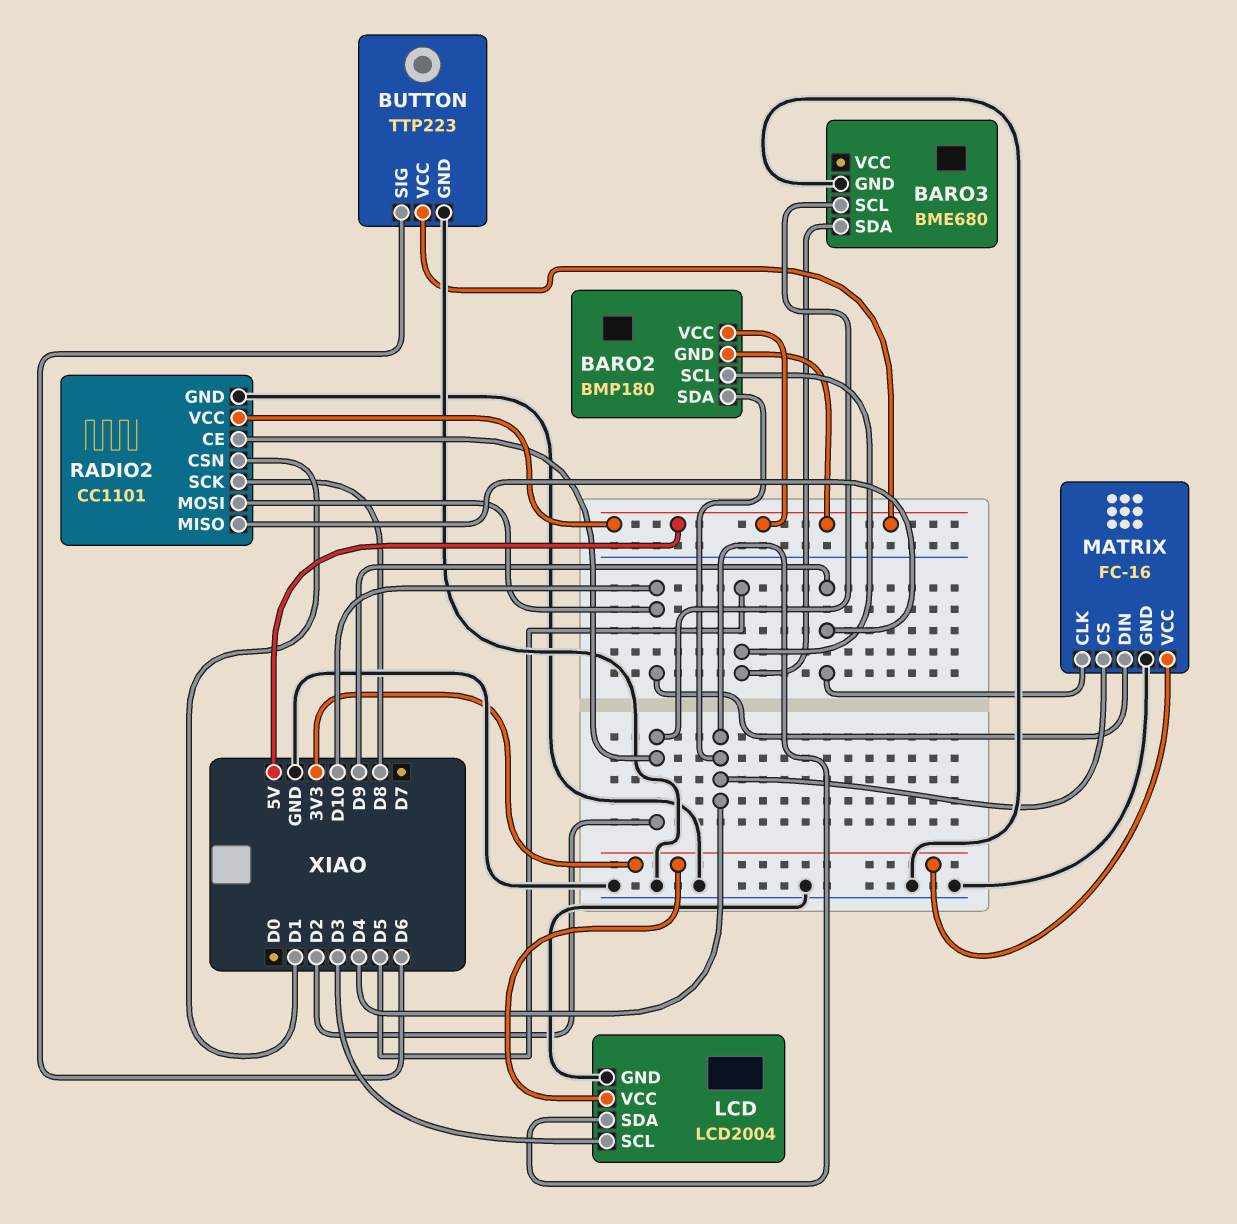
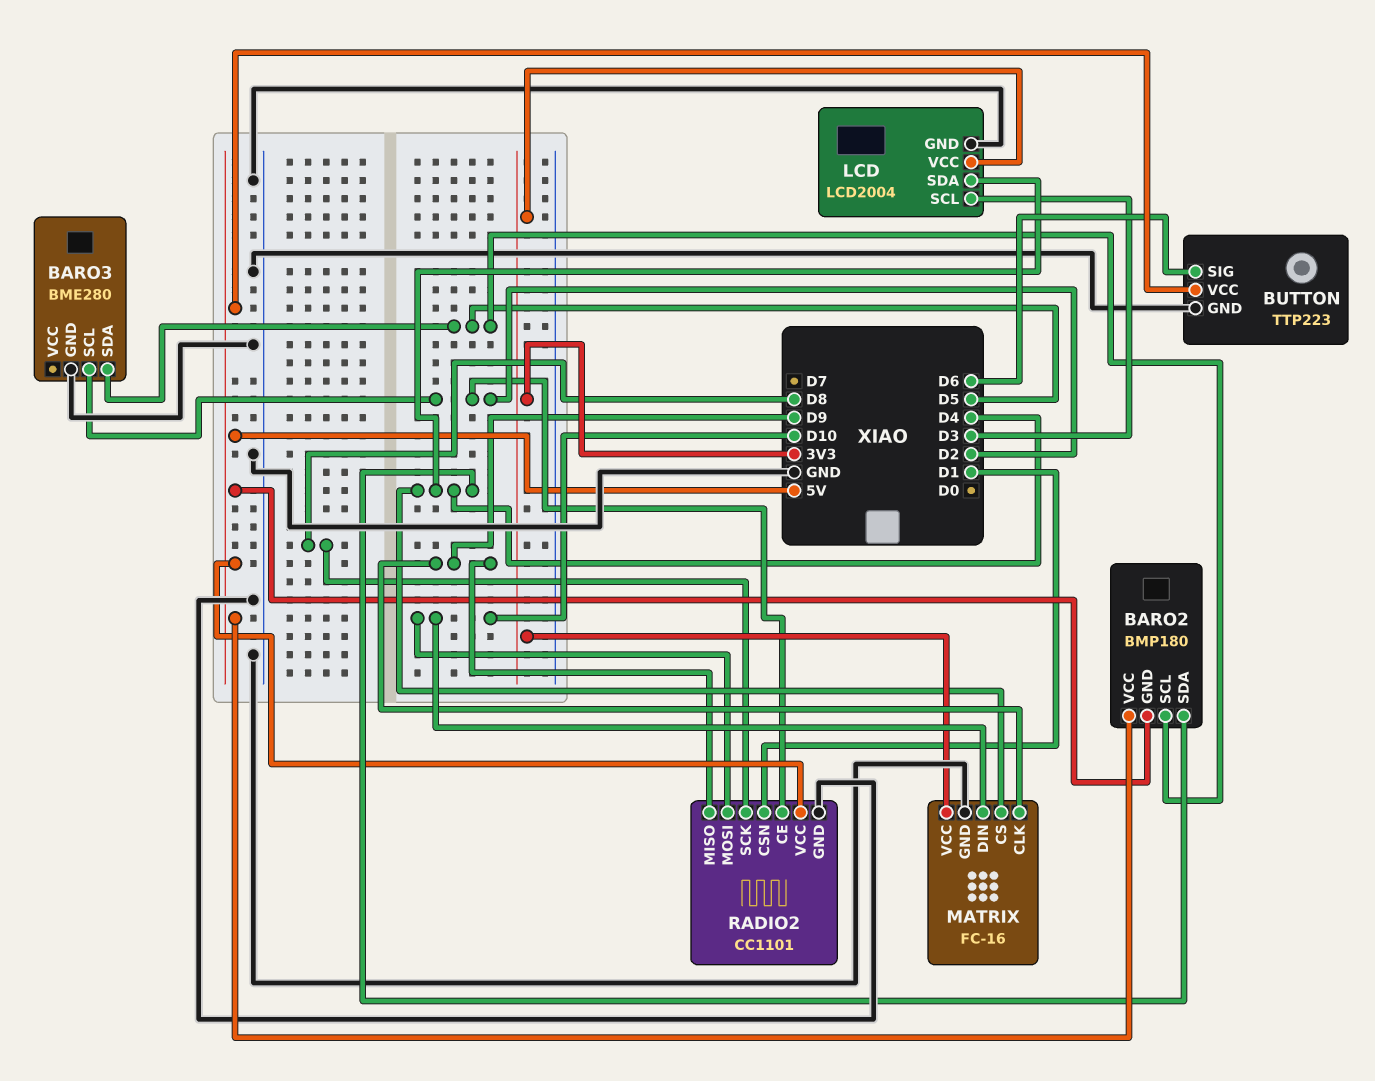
BARO3: BME680 -> BME280

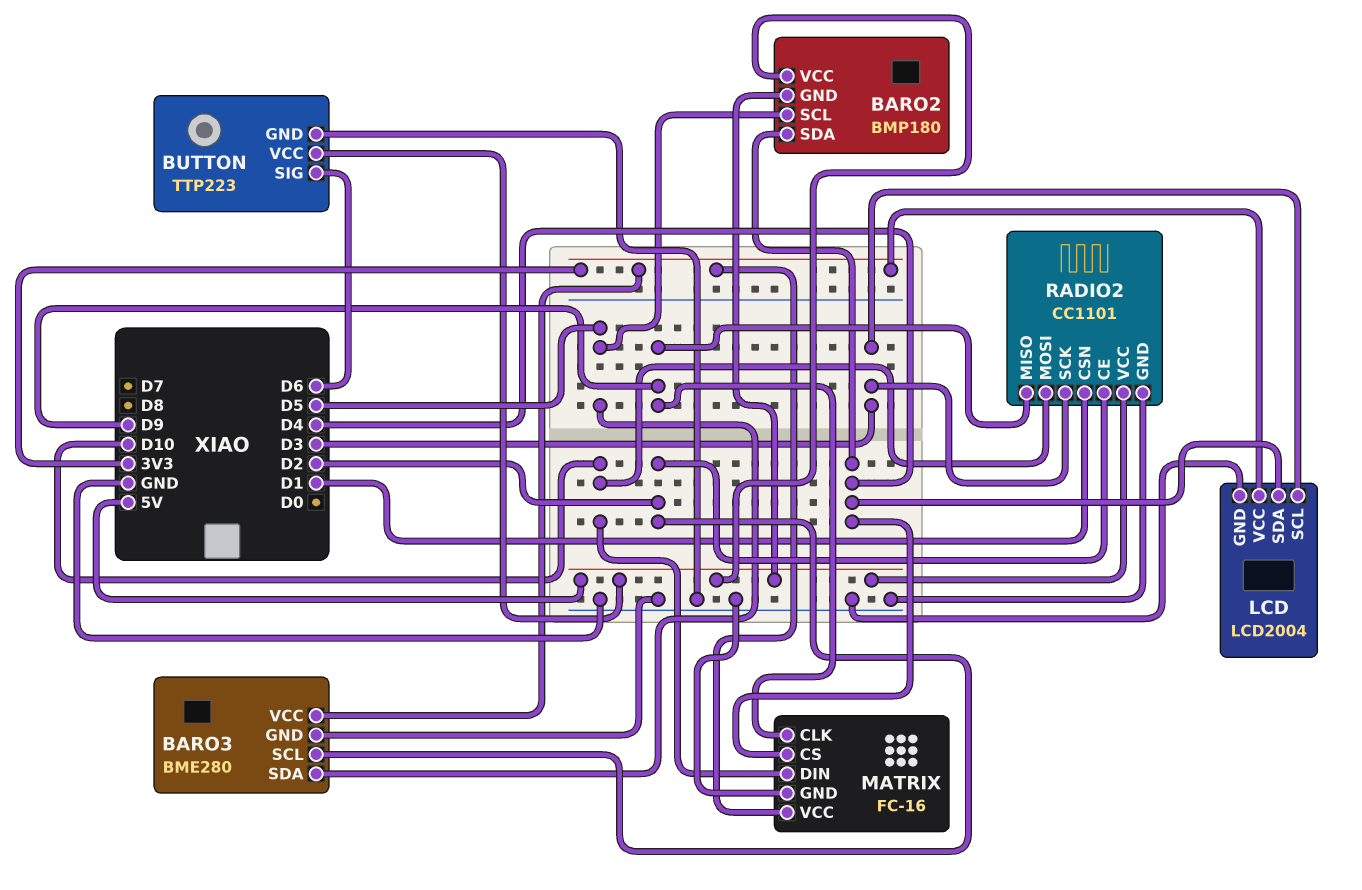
BARO3 pin VCC: none -> 3V3
RADIO2 pin SCK: D8 -> D3

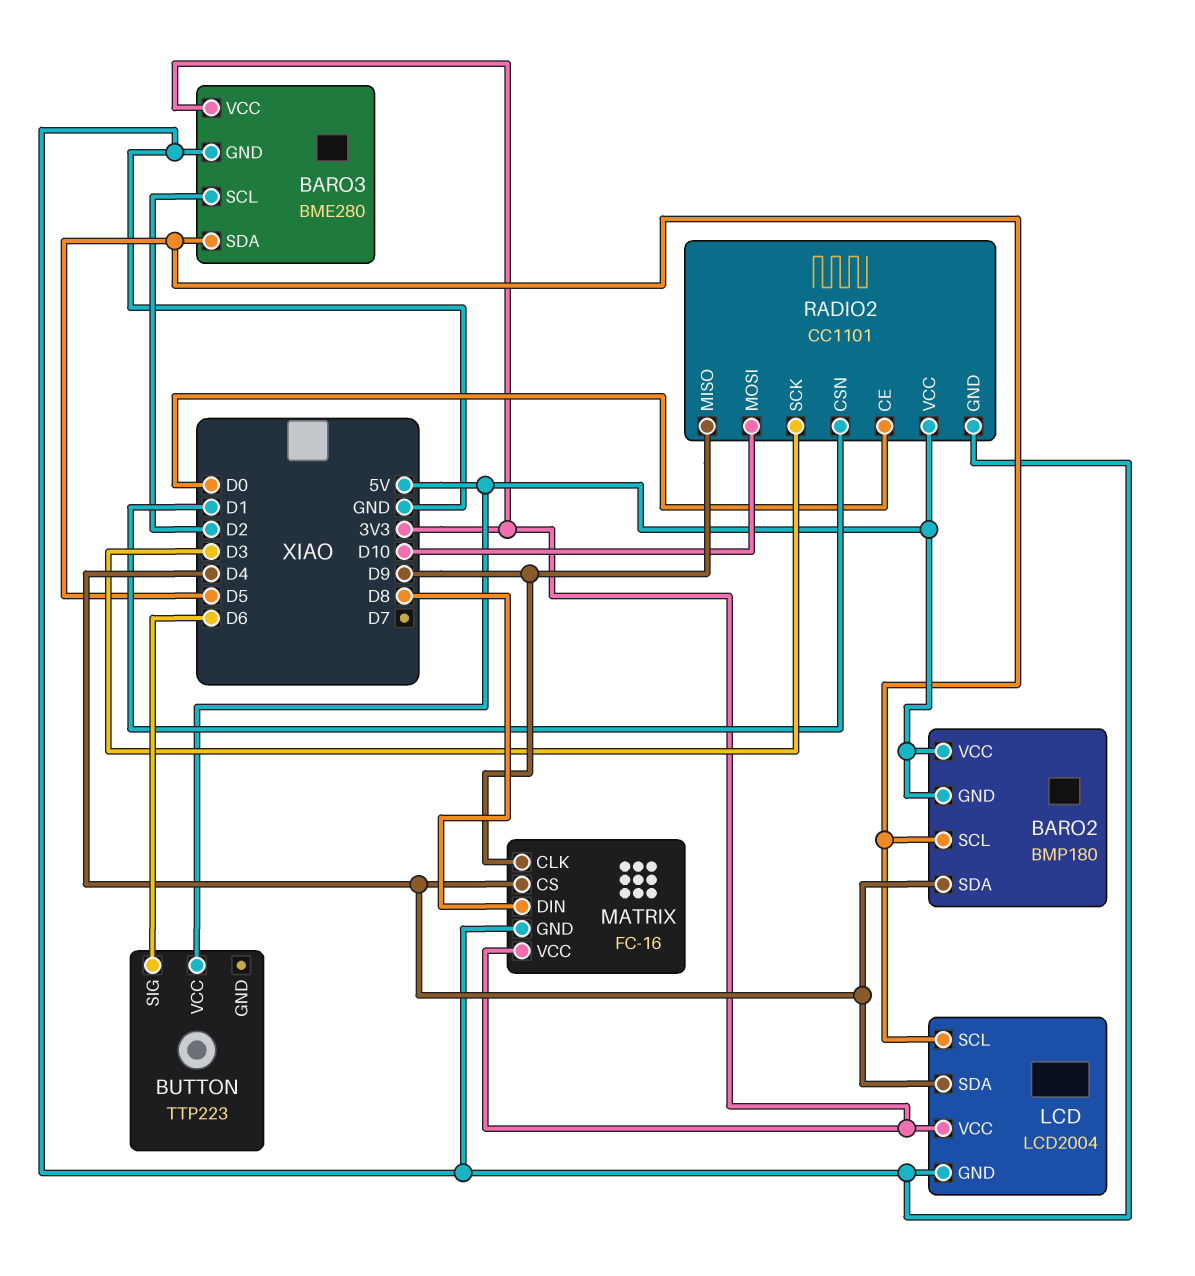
BUTTON pin GND: GND -> none
LCD pin SCL: D3 -> D5
MATRIX pin DIN: D10 -> D8
RADIO2 pin CE: D2 -> D0

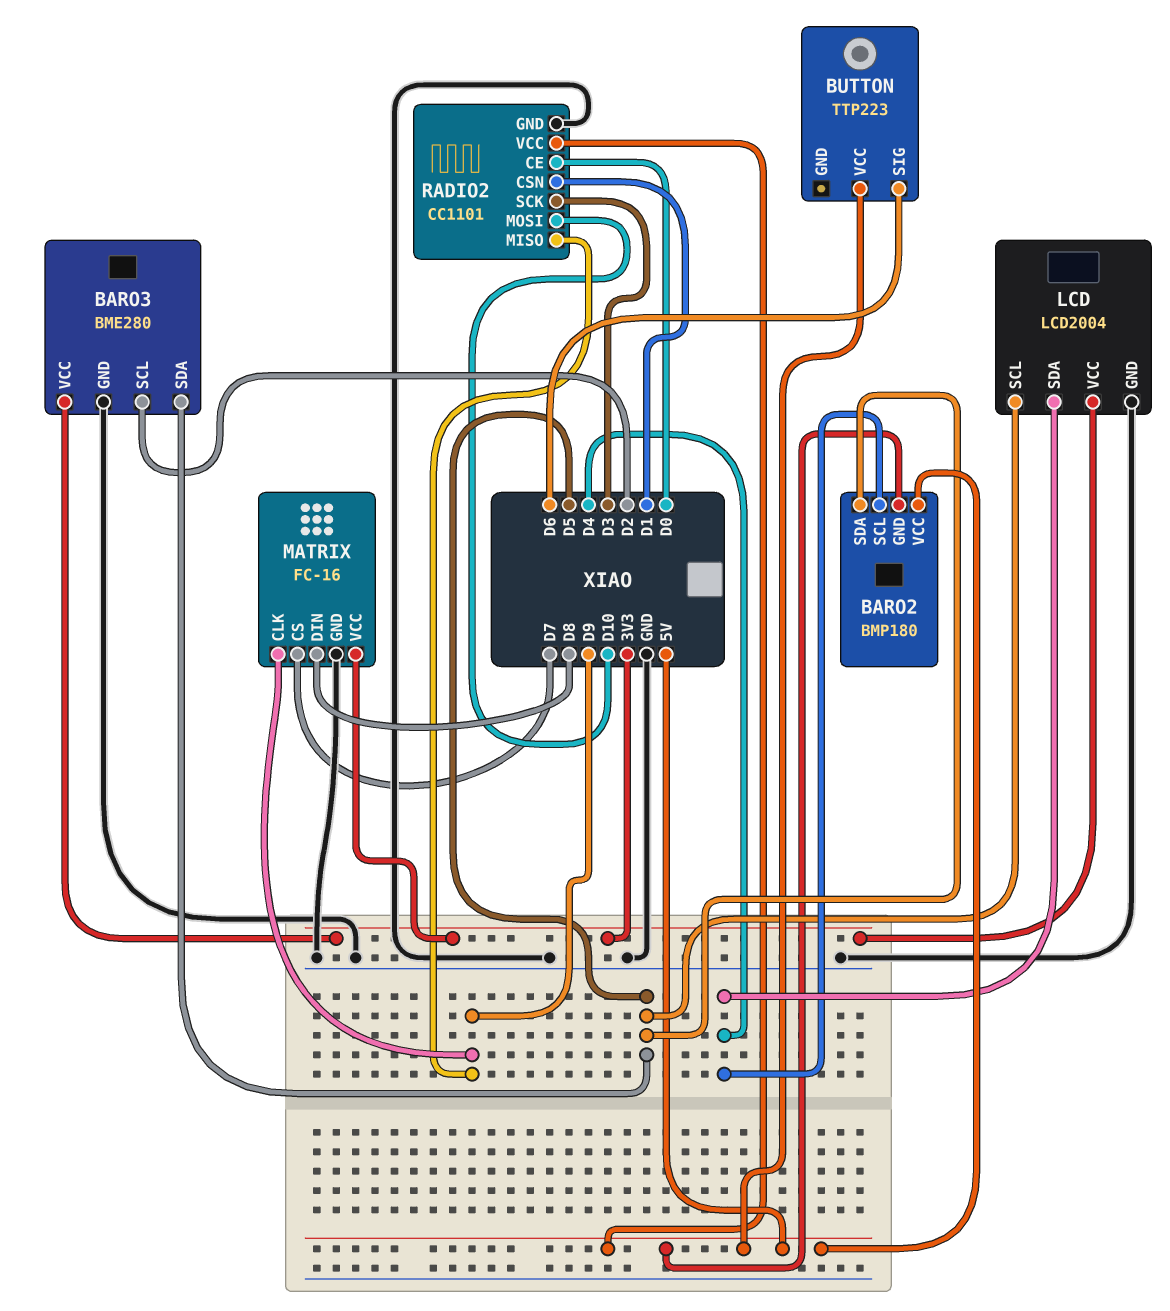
BARO2 pin SCL: D5 -> D4
BARO2 pin SDA: D4 -> D5
MATRIX pin CS: D4 -> D7

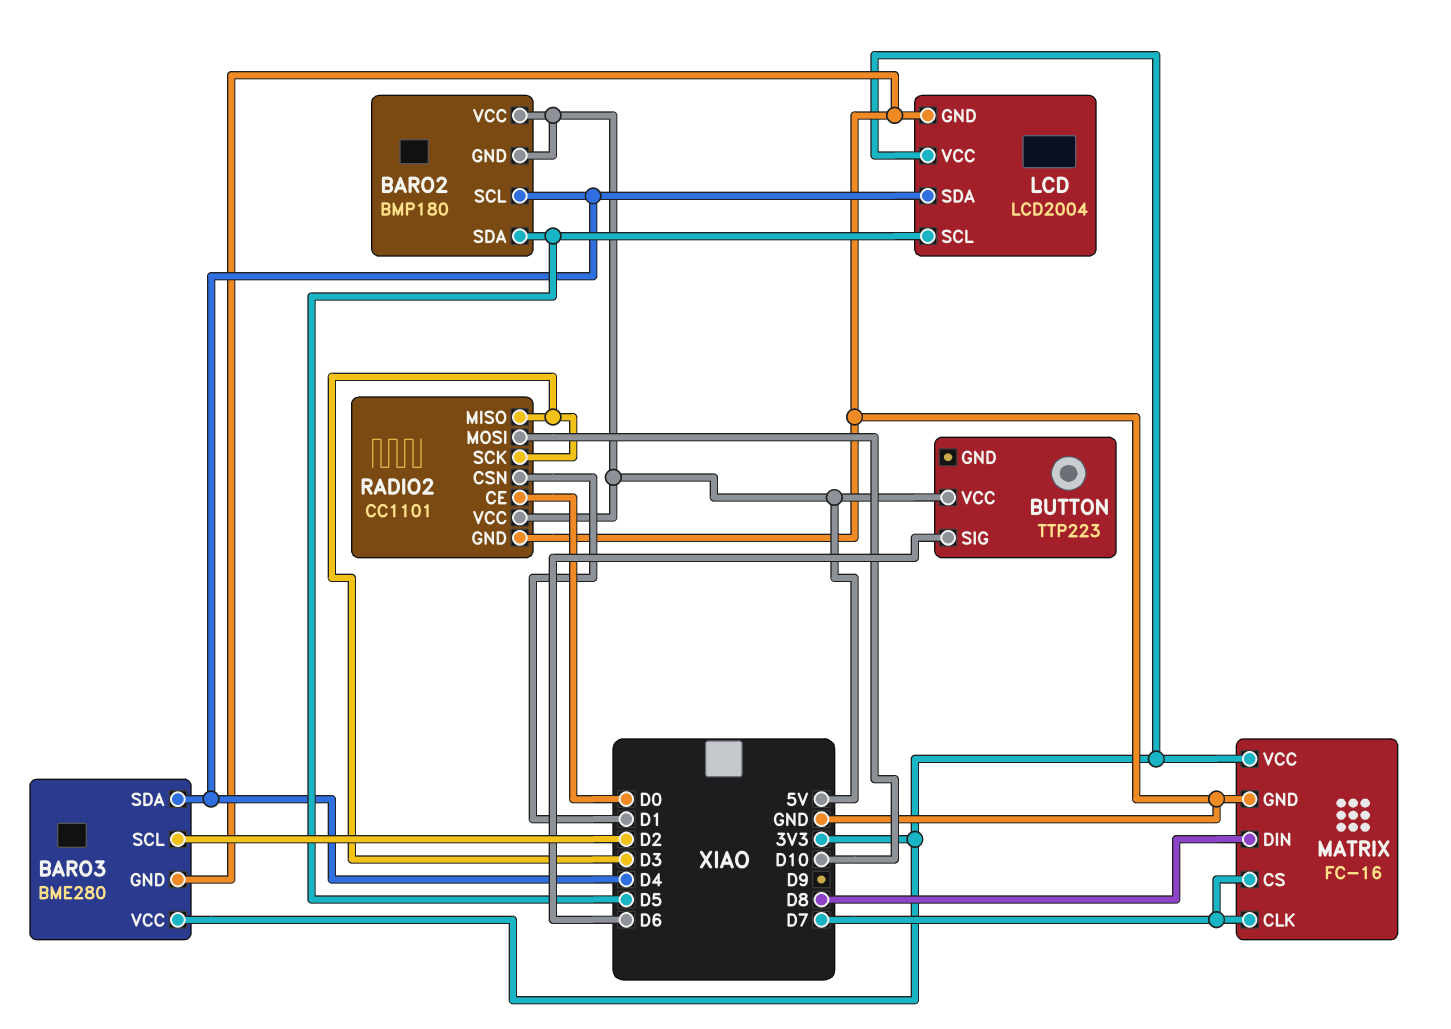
BARO3 pin SDA: D5 -> D4
MATRIX pin CLK: D9 -> D7
RADIO2 pin MISO: D9 -> D3

